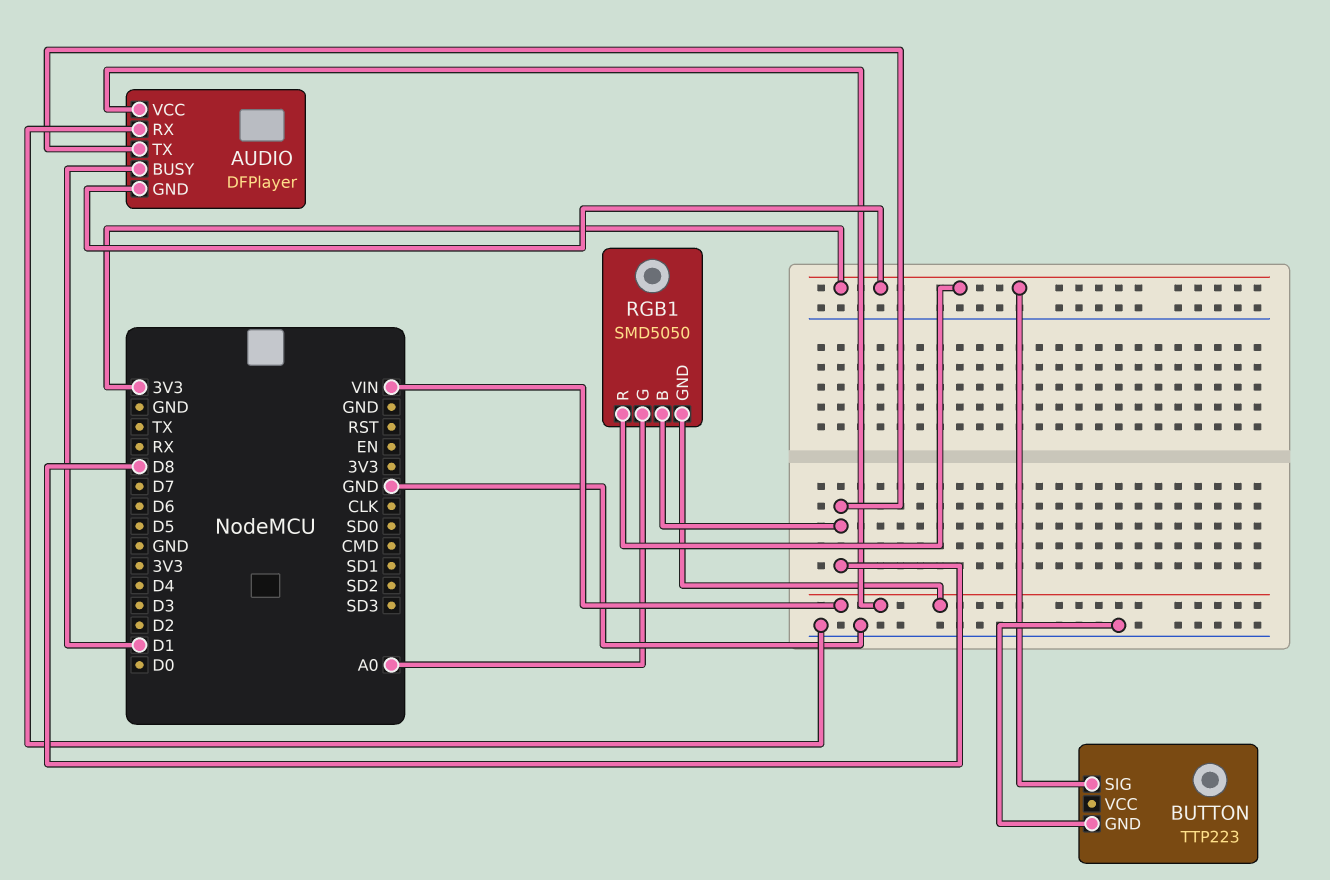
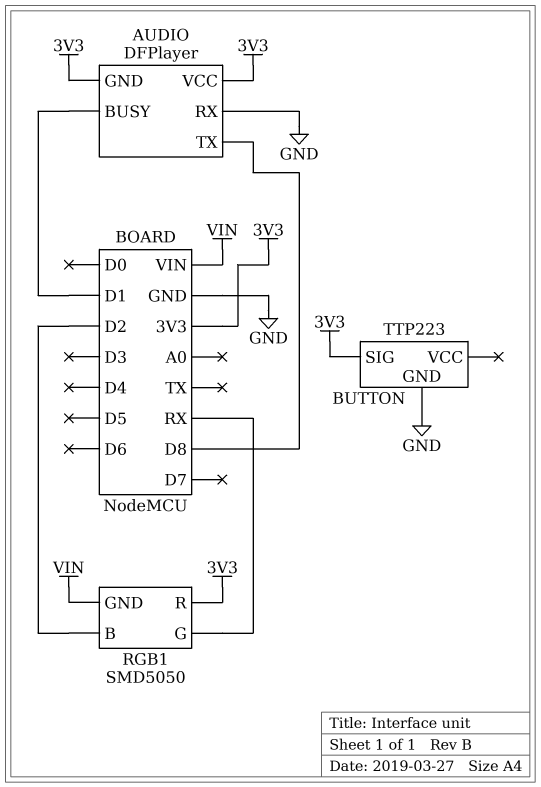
AUDIO pin VCC: VIN -> 3V3
RGB1 pin B: D8 -> D2
RGB1 pin G: A0 -> RX

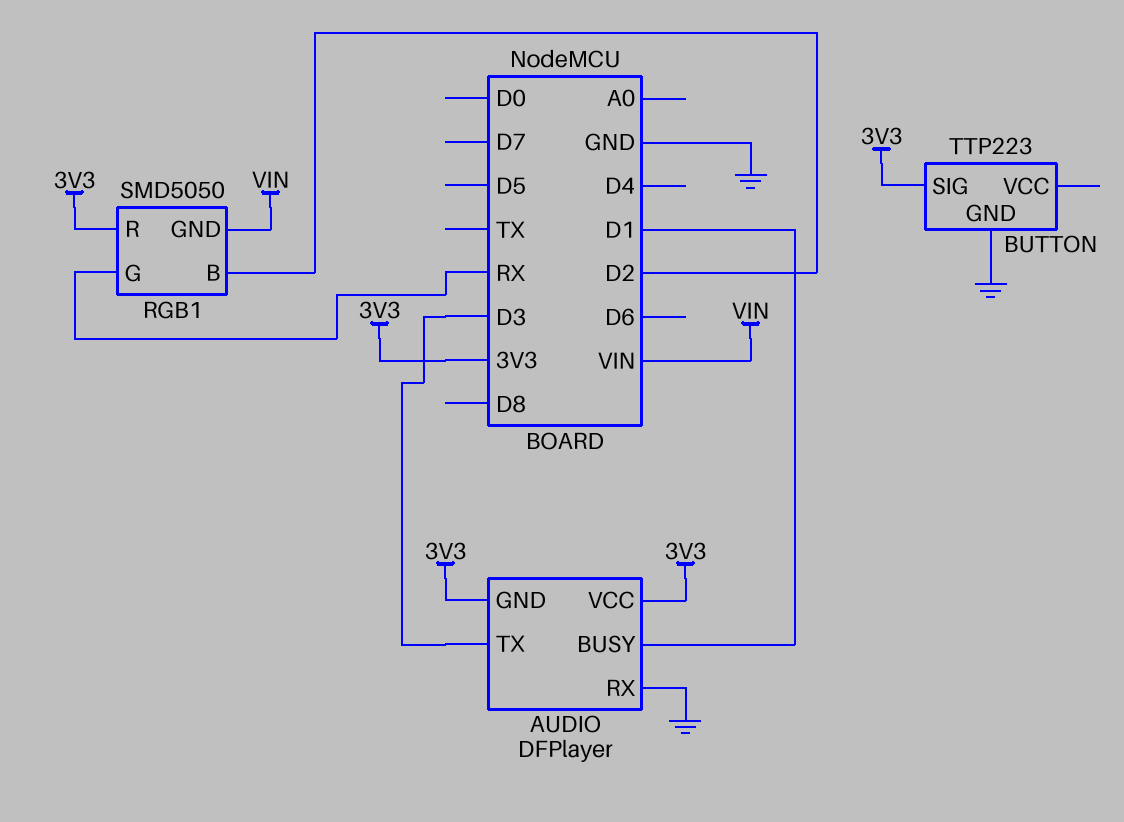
AUDIO pin TX: D8 -> D3

